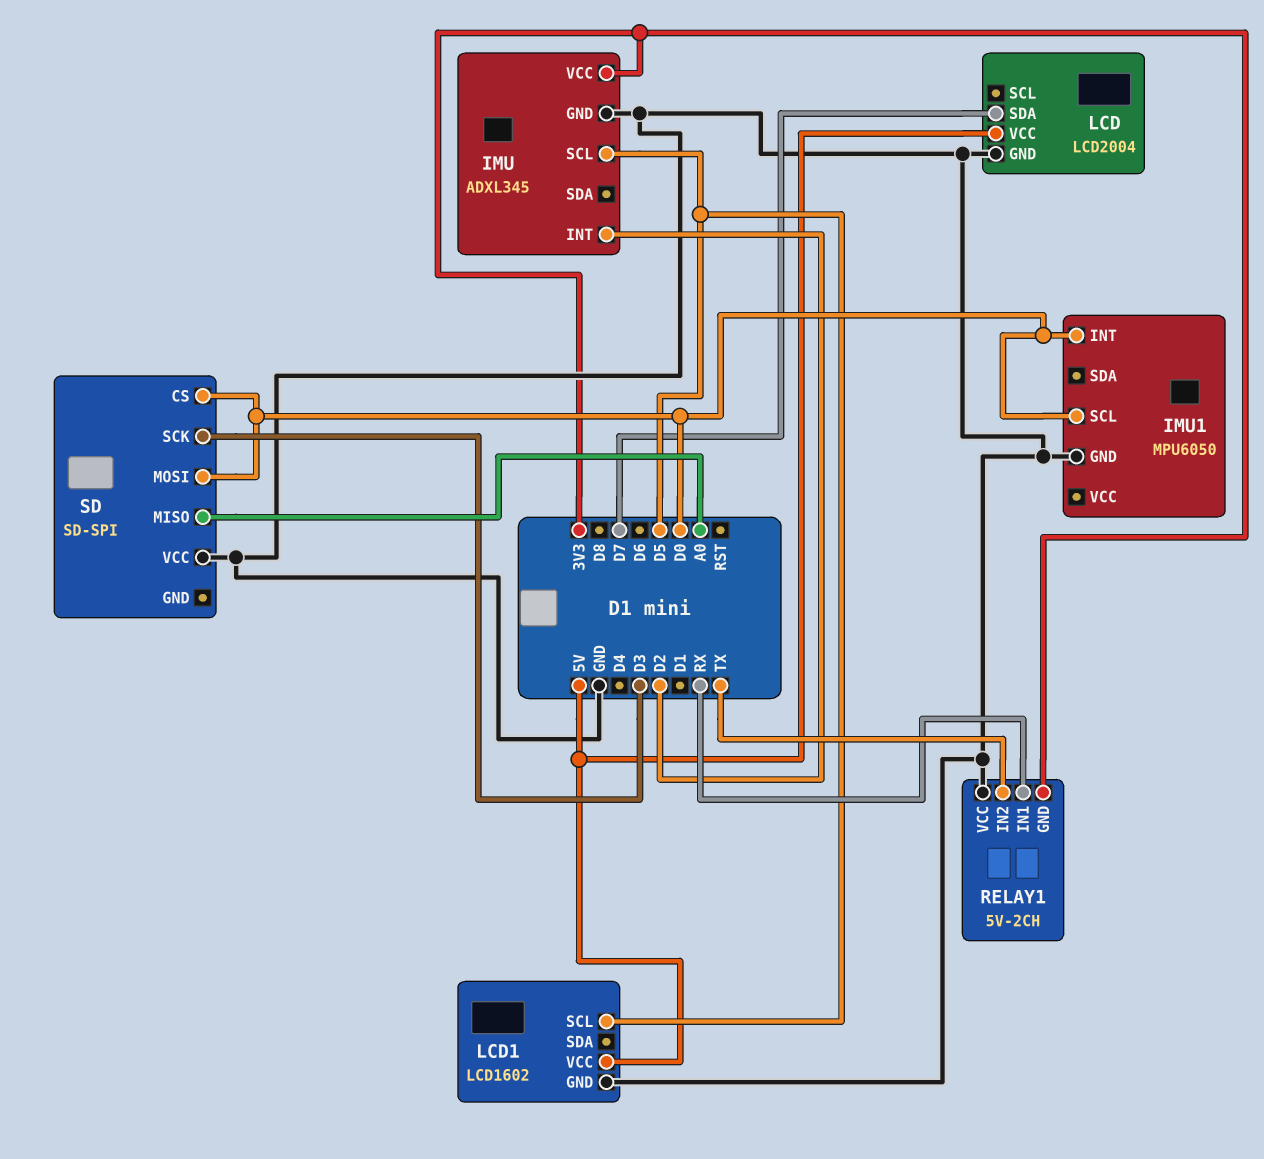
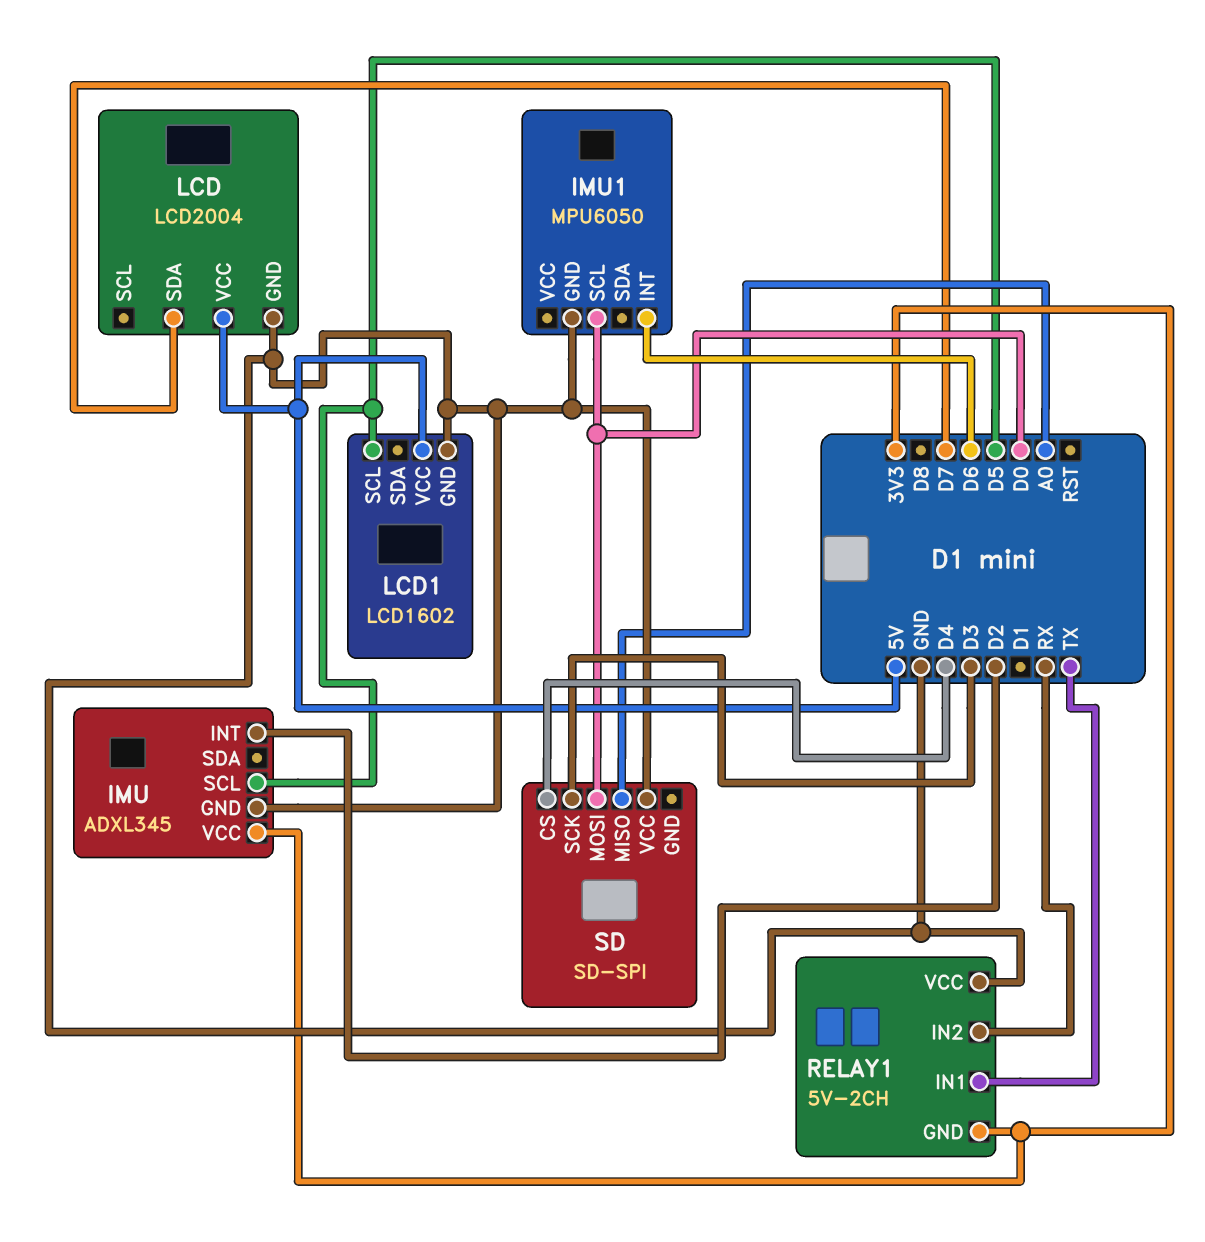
IMU1 pin INT: D0 -> D6
RELAY1 pin IN1: RX -> TX
RELAY1 pin IN2: TX -> RX
SD pin CS: D0 -> D4

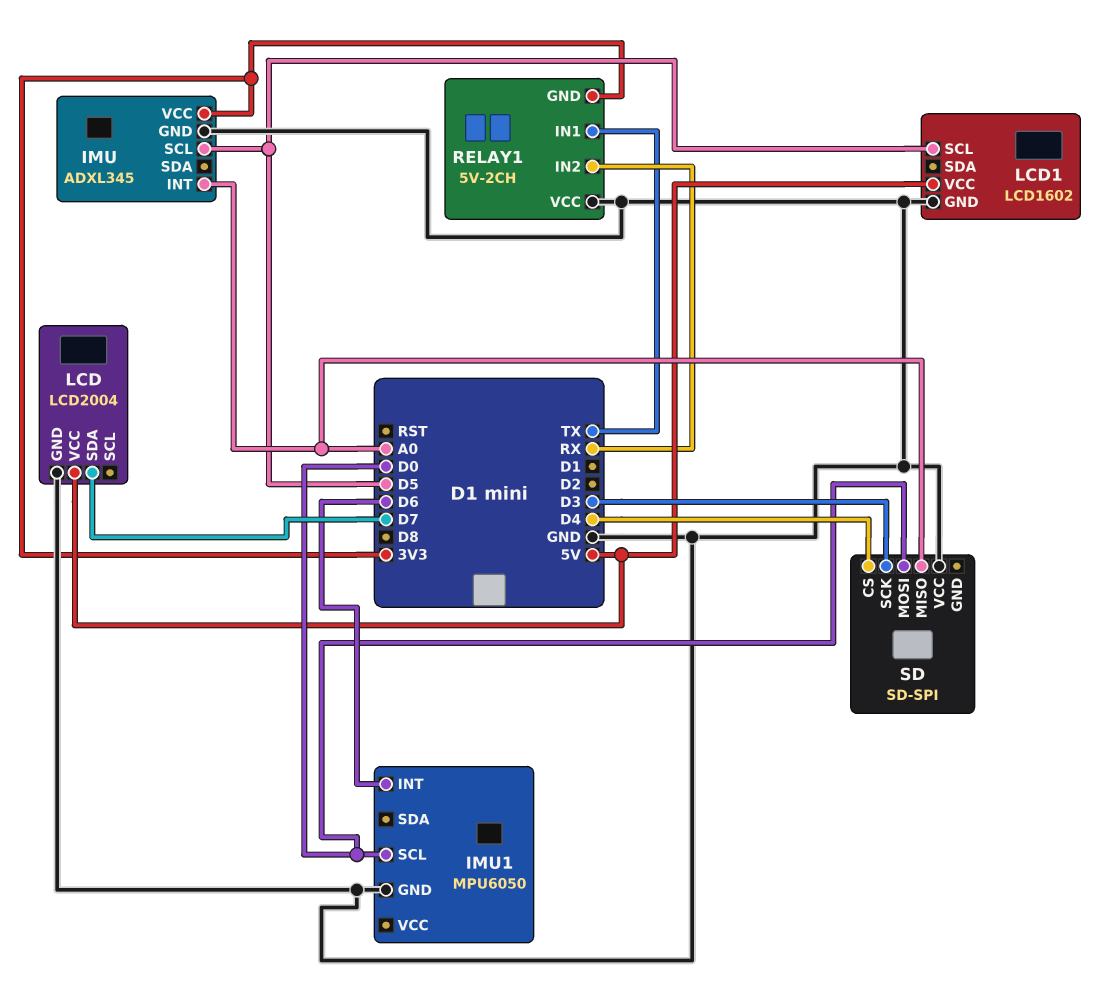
IMU pin INT: D2 -> A0

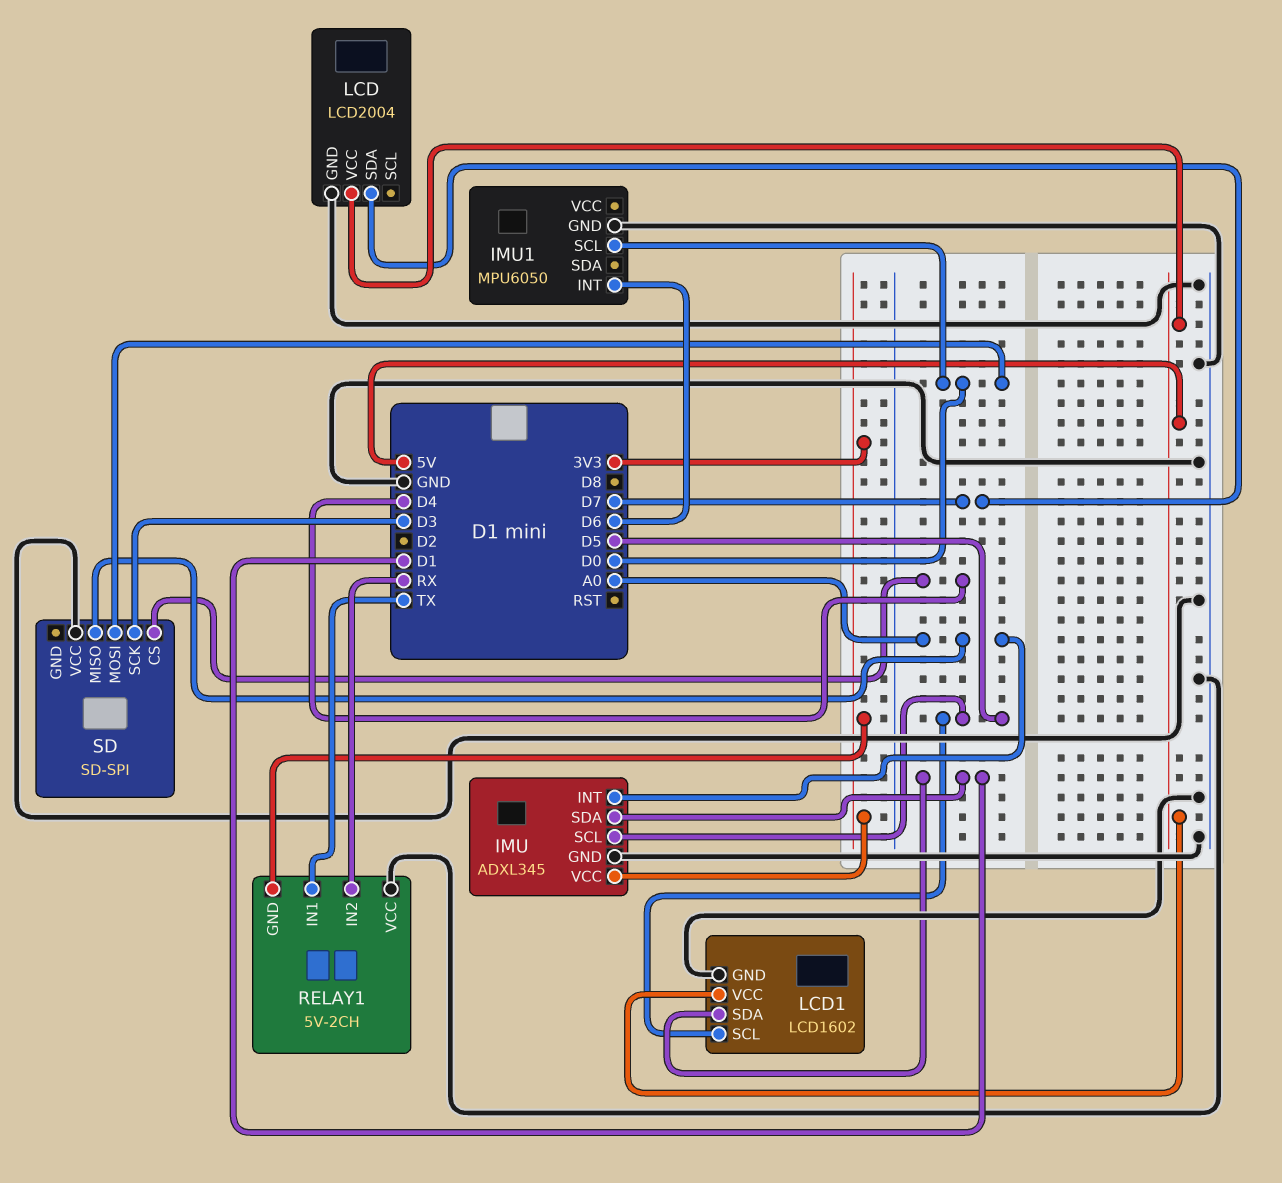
IMU pin SDA: none -> D1
LCD1 pin SDA: none -> D1

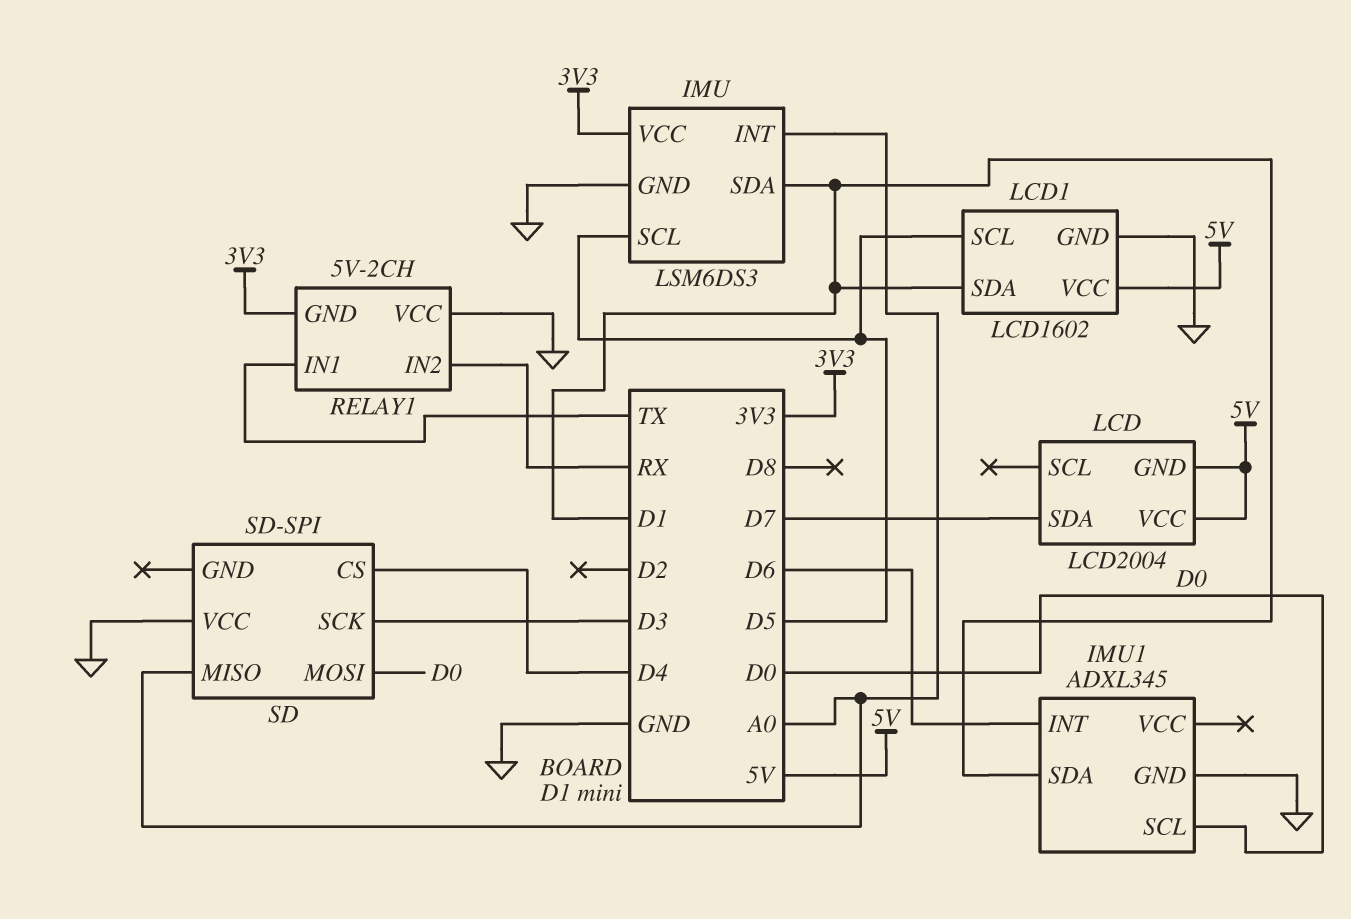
IMU: ADXL345 -> LSM6DS3
IMU1: MPU6050 -> ADXL345
IMU1 pin SDA: none -> D1
LCD pin GND: GND -> 5V

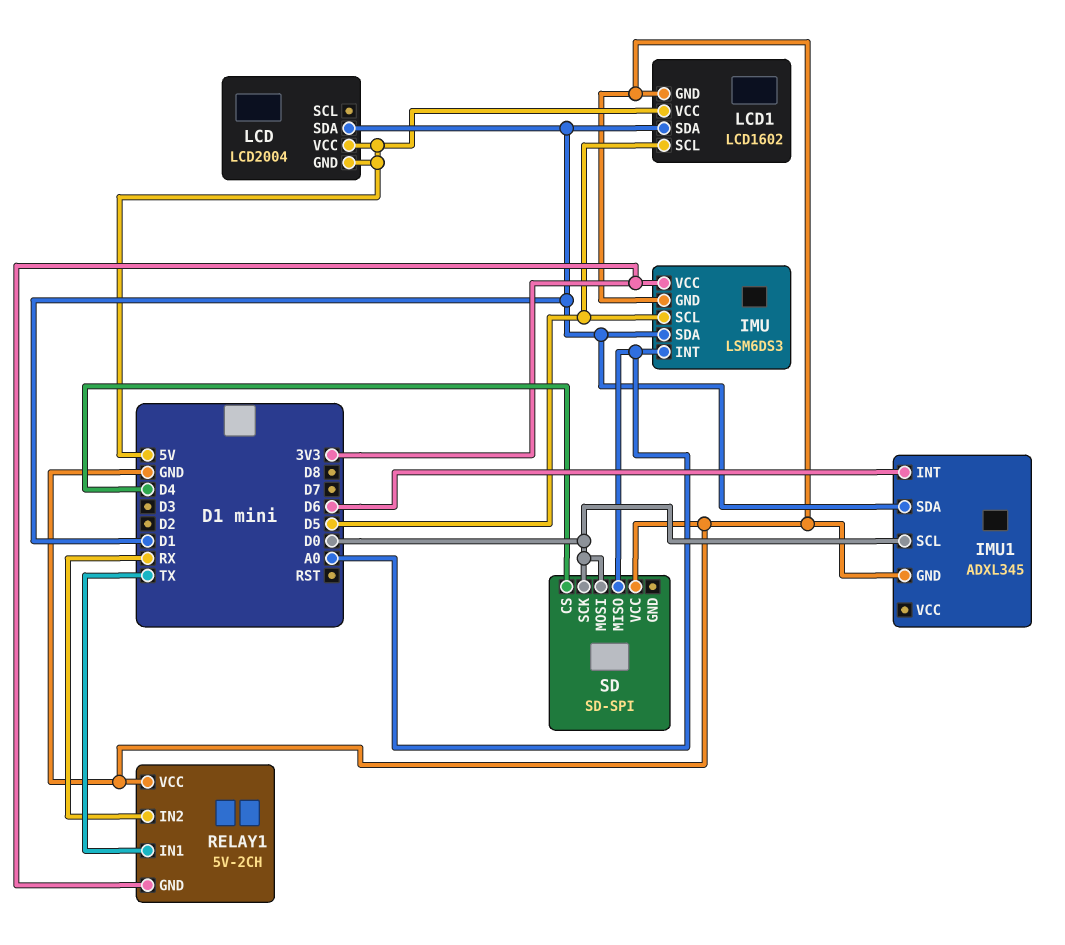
LCD pin SDA: D7 -> D1
SD pin SCK: D3 -> D0

